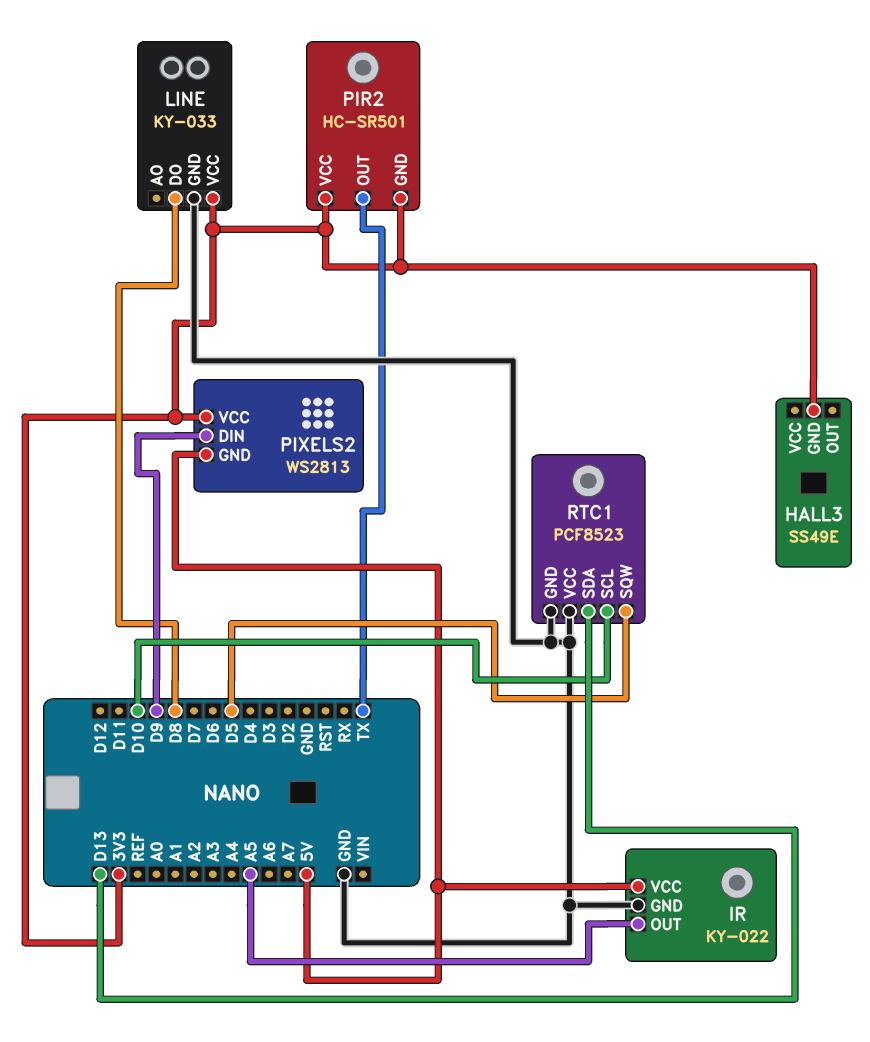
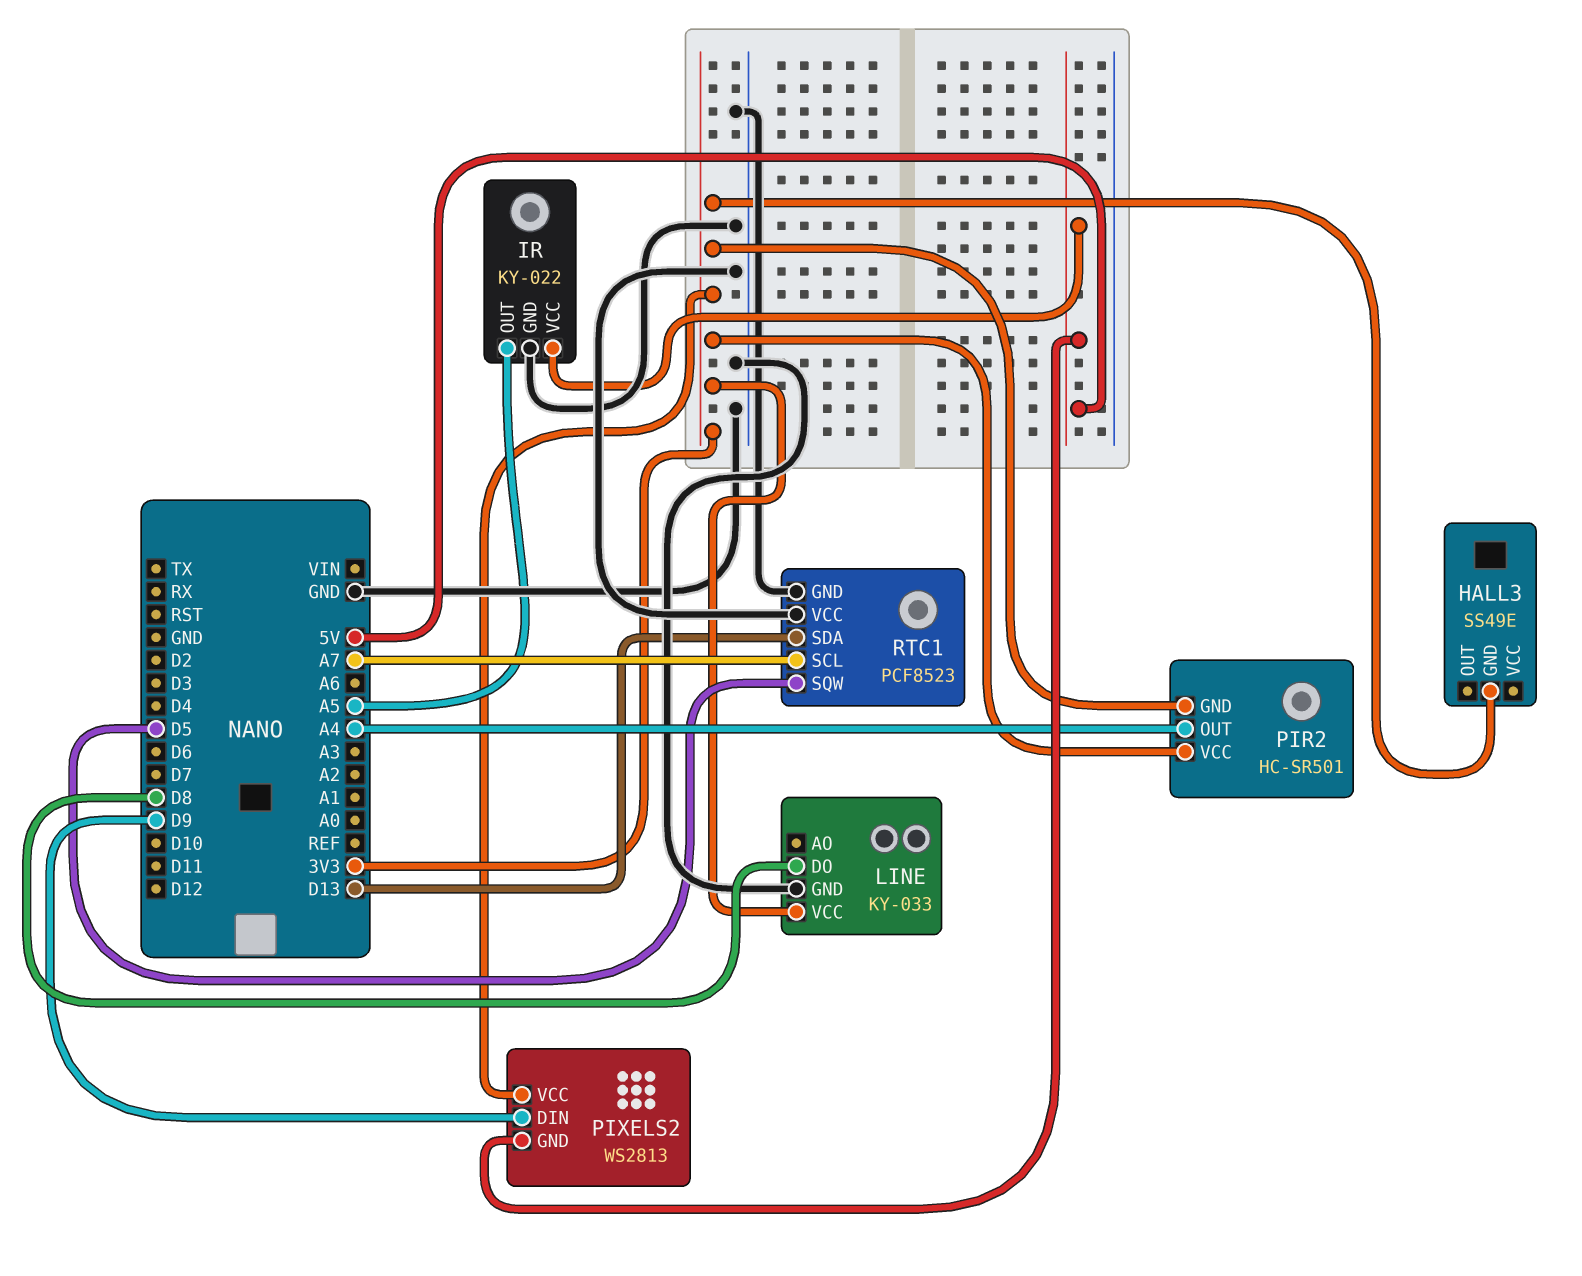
PIR2 pin OUT: TX -> A4
RTC1 pin SCL: D10 -> A7

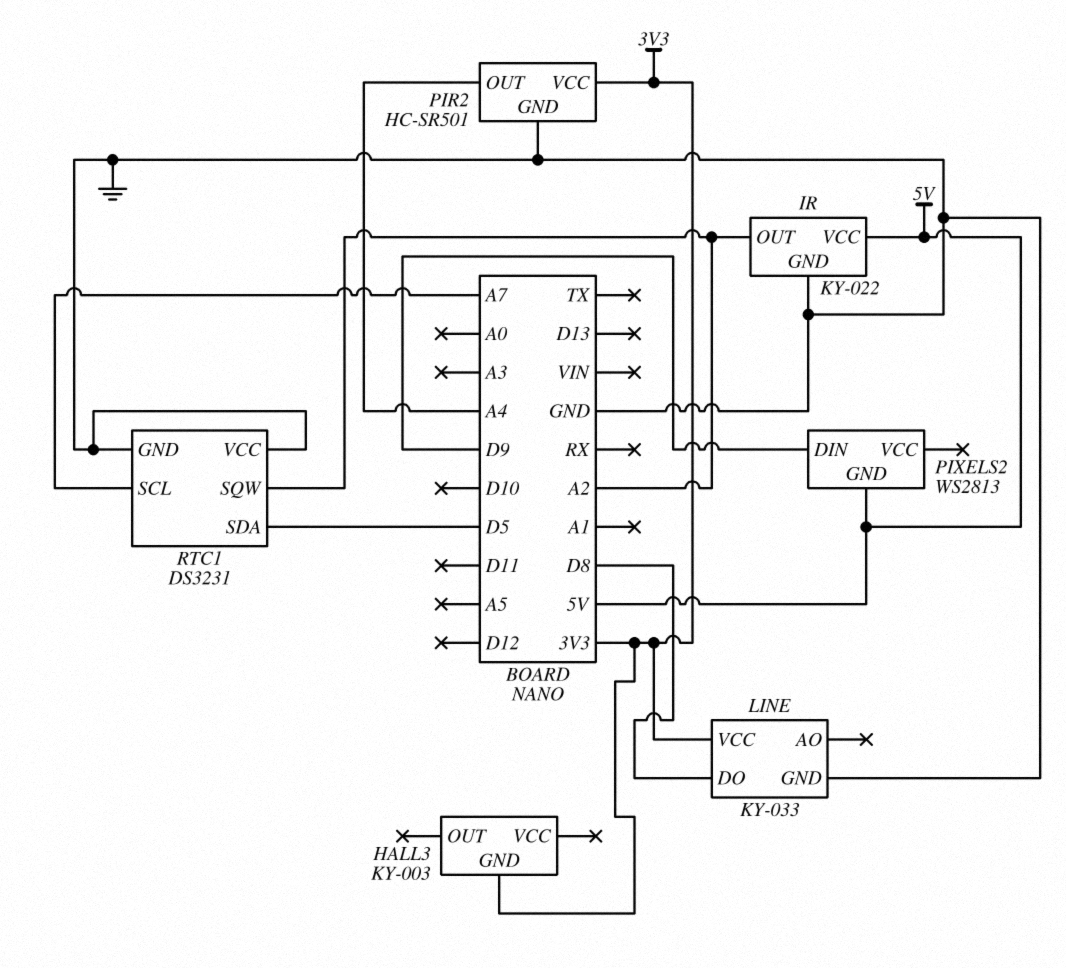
HALL3: SS49E -> KY-003
IR pin OUT: A5 -> A2
PIR2 pin GND: 3V3 -> GND
PIXELS2 pin VCC: 3V3 -> none
RTC1: PCF8523 -> DS3231
RTC1 pin SDA: D13 -> D5
RTC1 pin SQW: D5 -> A2

